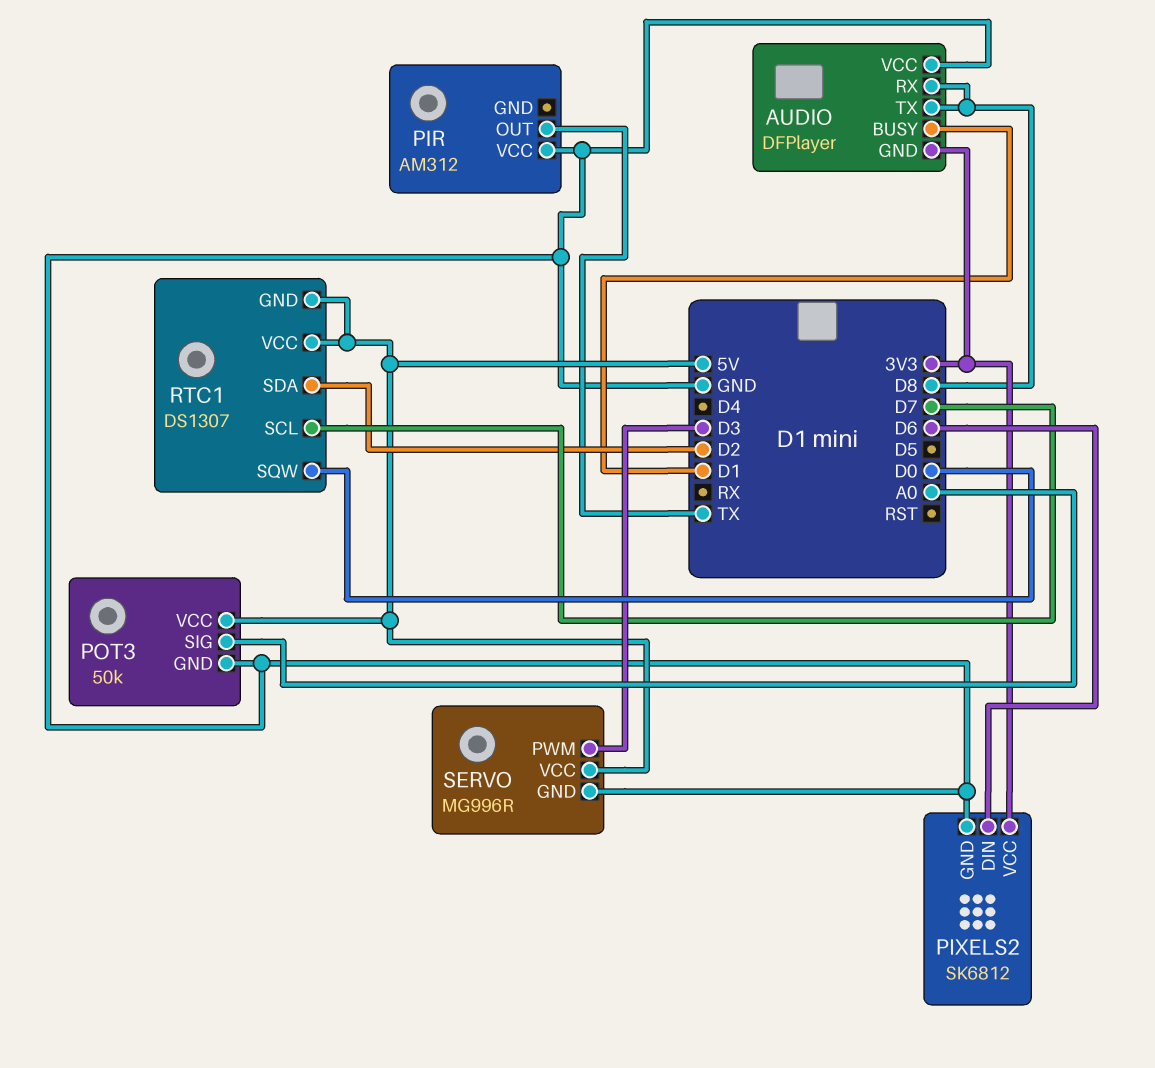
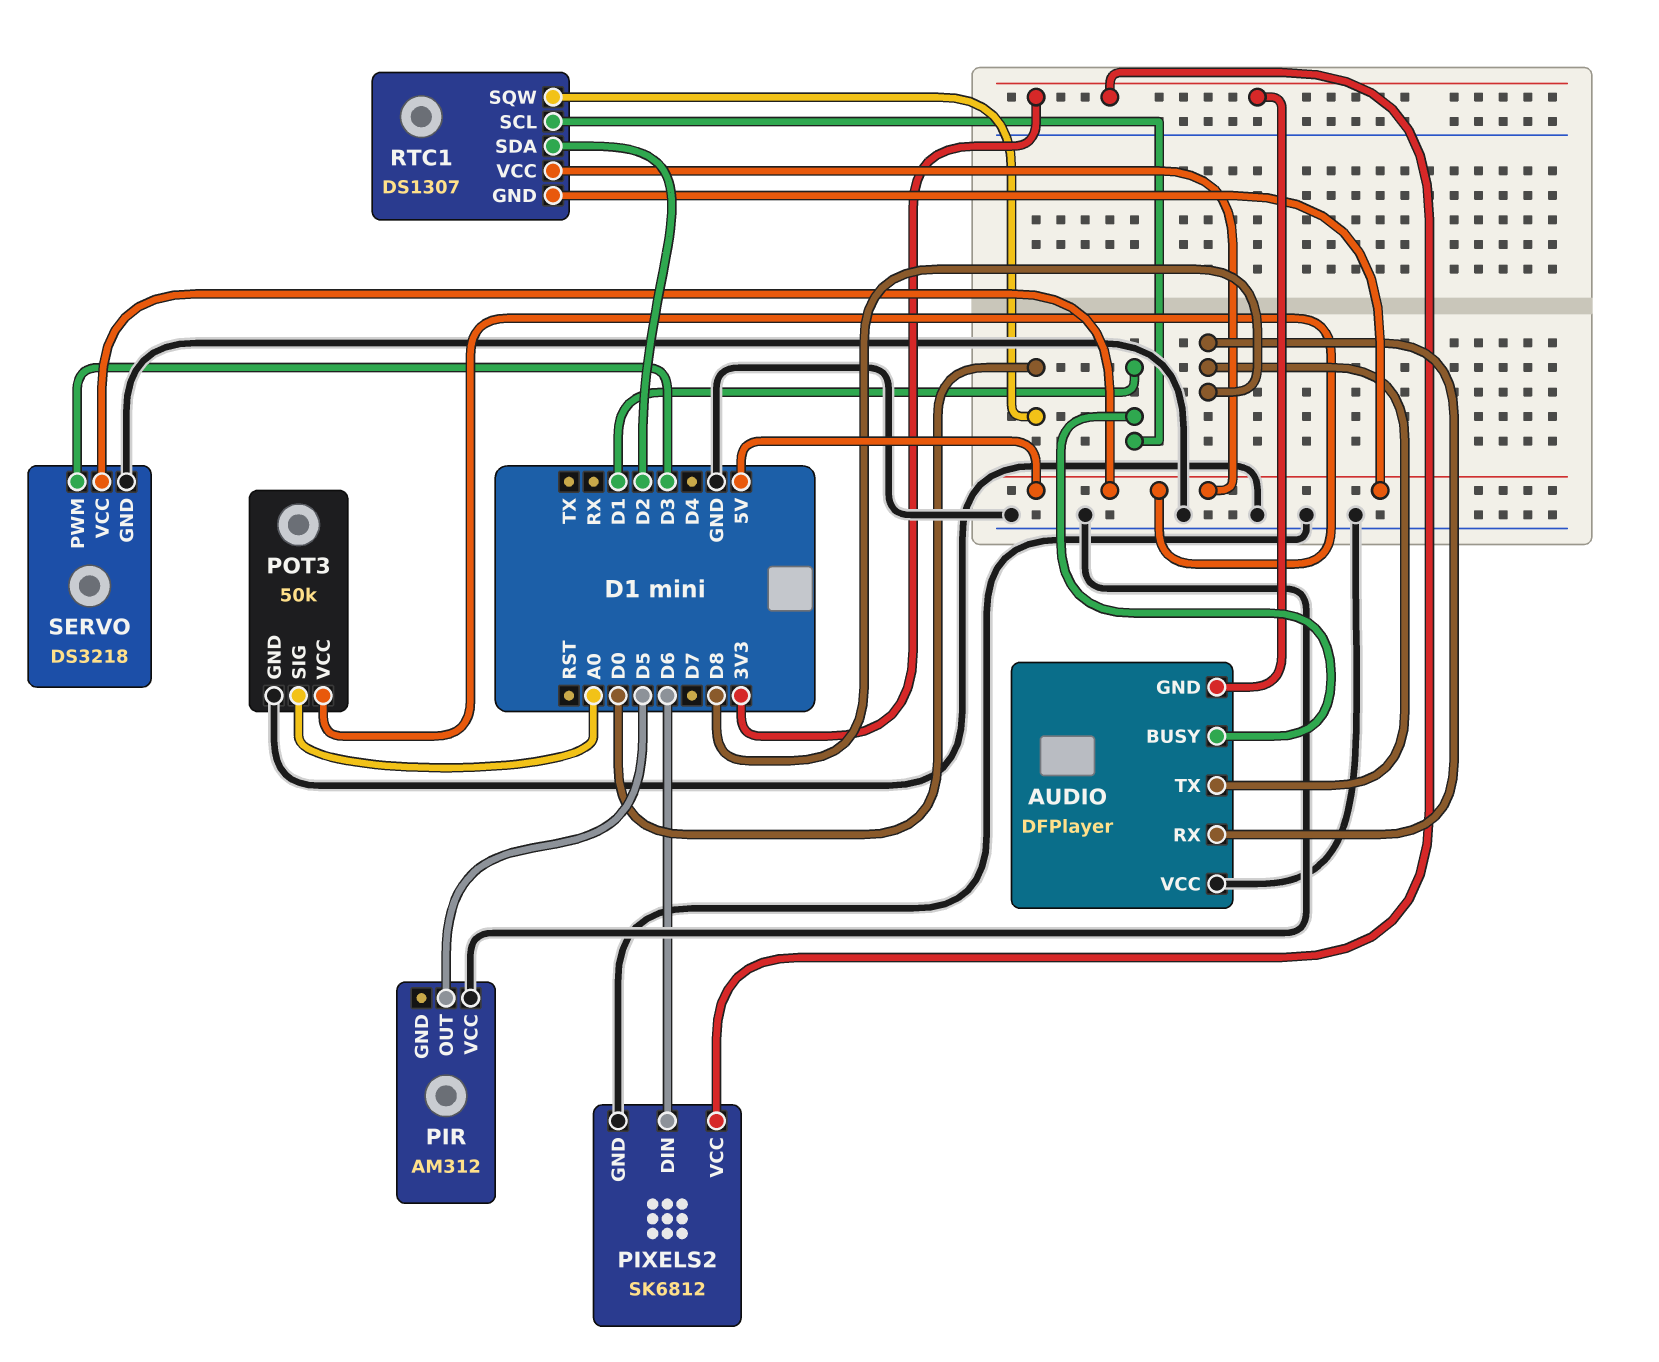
PIR pin OUT: TX -> D5
RTC1 pin SCL: D7 -> D1
SERVO: MG996R -> DS3218

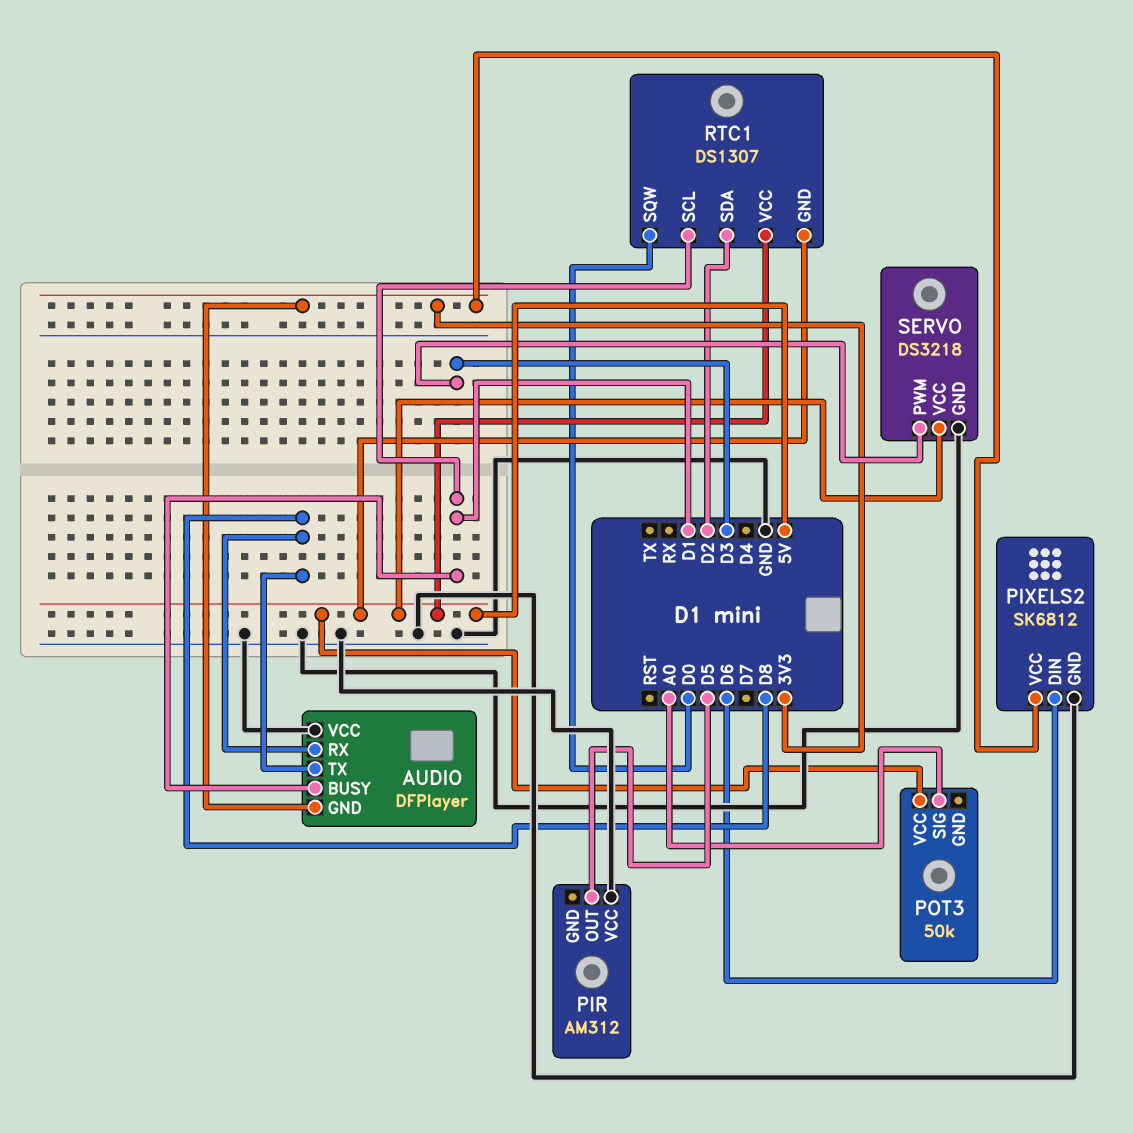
POT3 pin GND: GND -> none

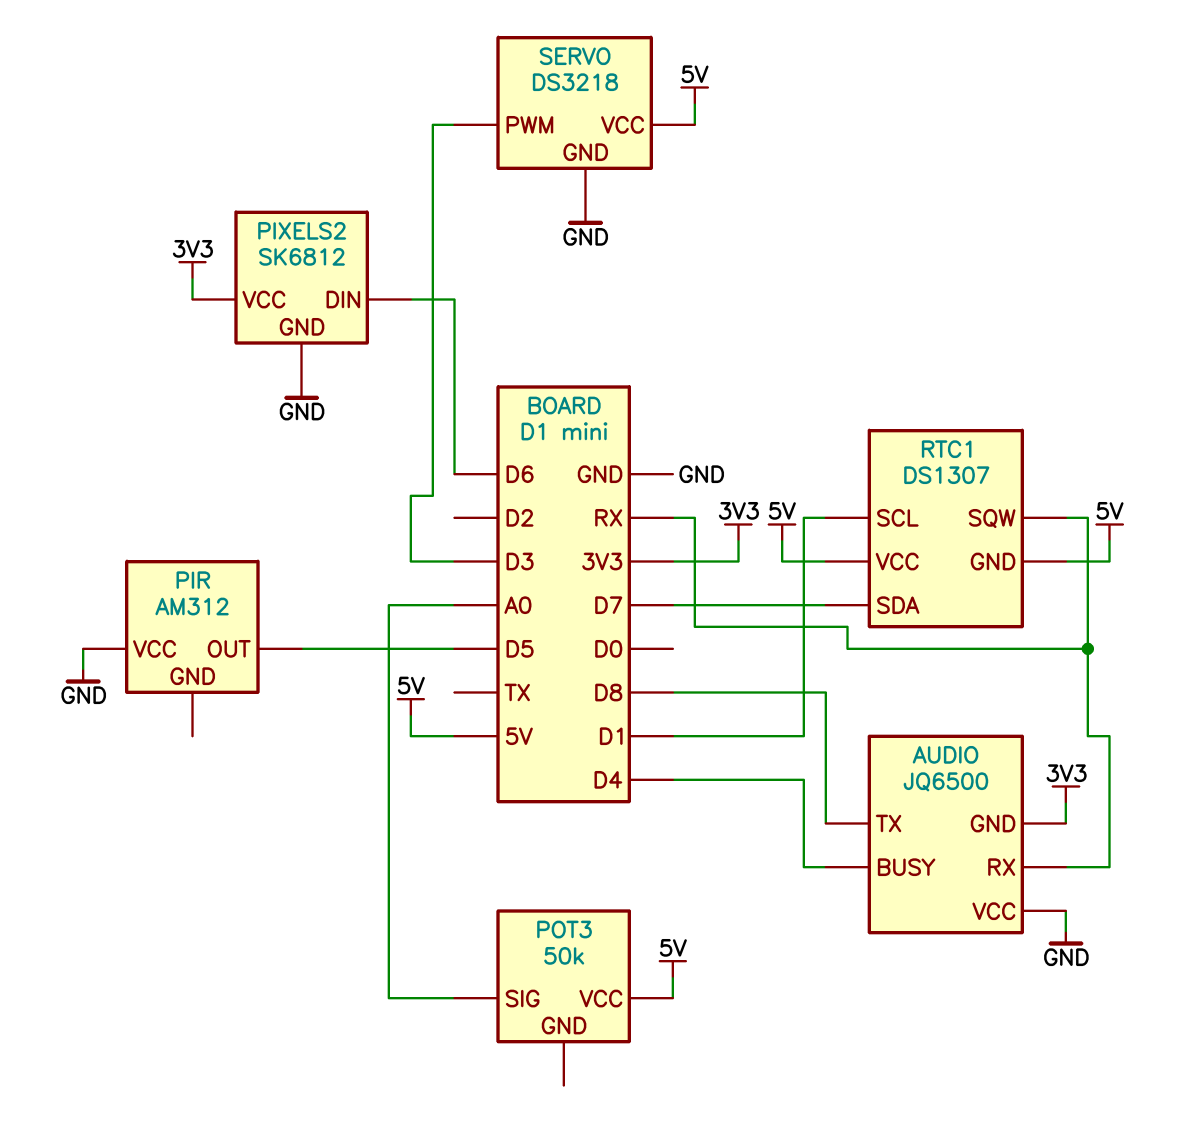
AUDIO: DFPlayer -> JQ6500
AUDIO pin BUSY: D1 -> D4
AUDIO pin RX: D8 -> RX
RTC1 pin SDA: D2 -> D7
RTC1 pin SQW: D0 -> RX

